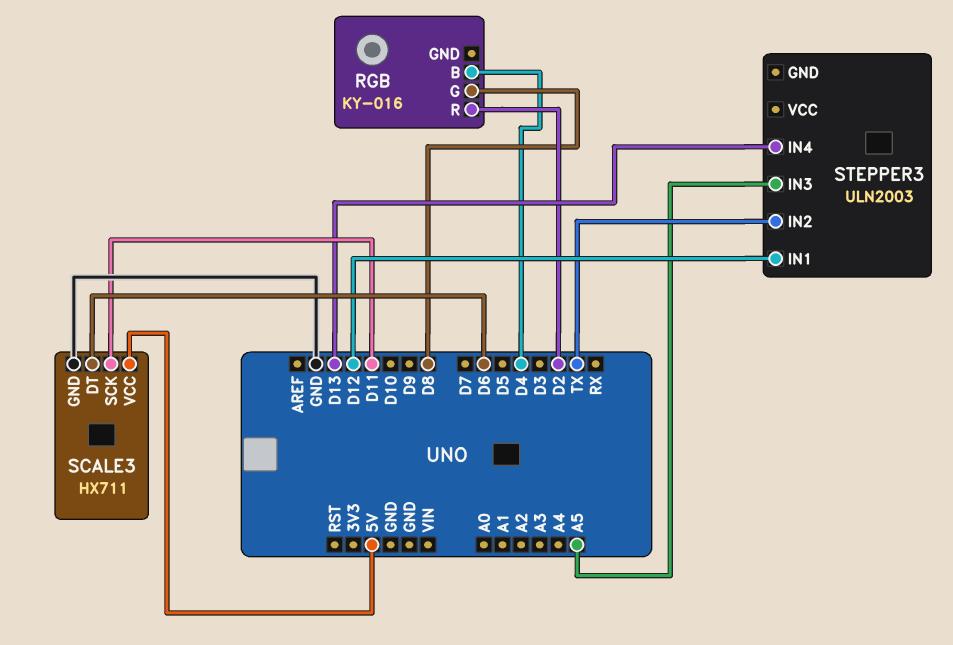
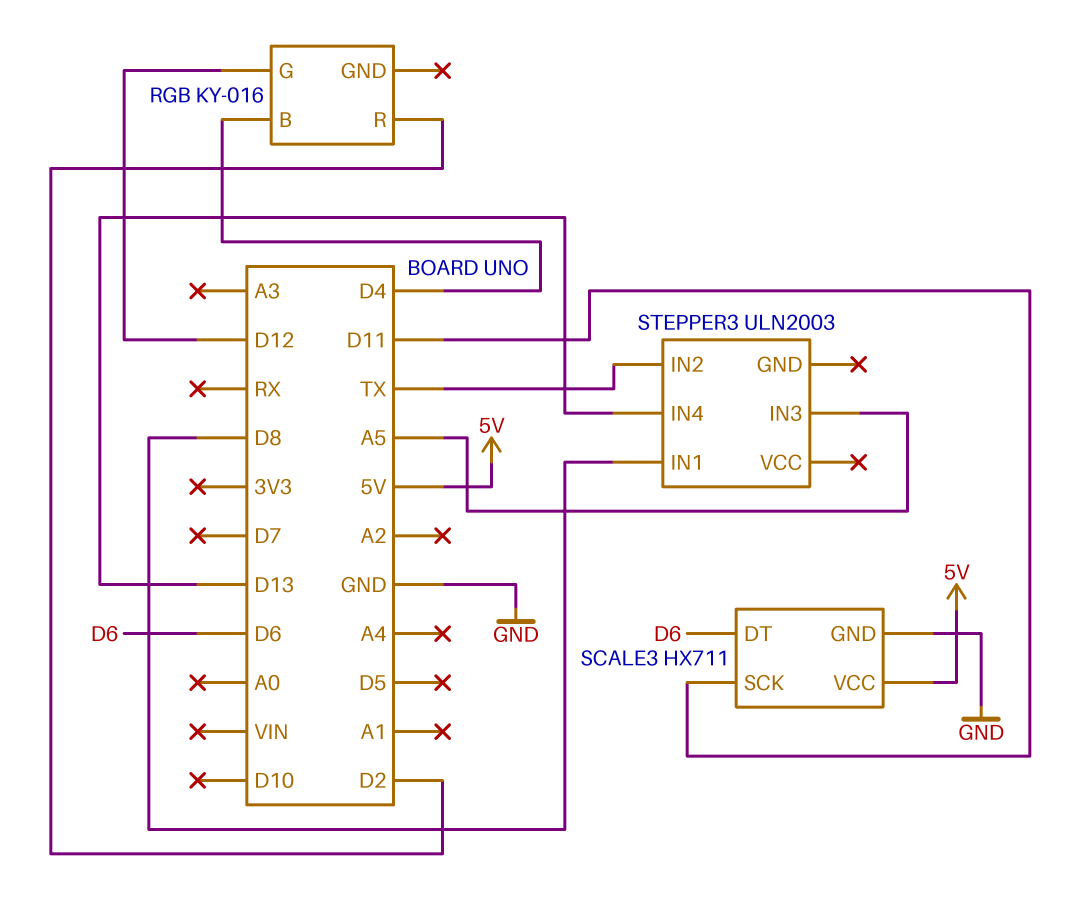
RGB pin G: D8 -> D12
STEPPER3 pin IN1: D12 -> D8

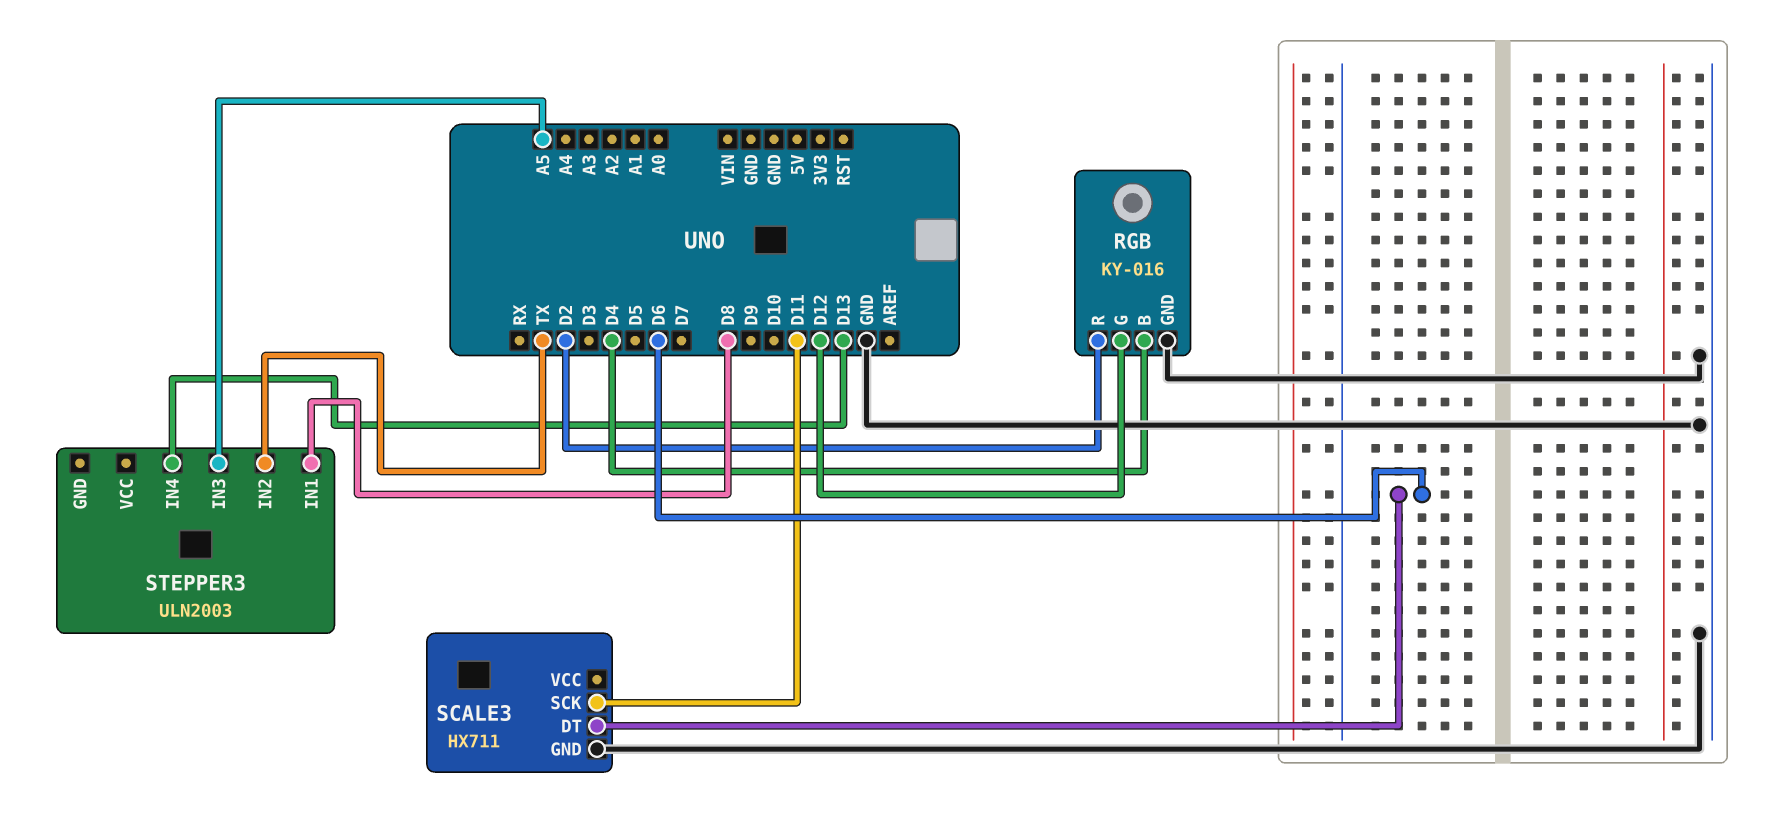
RGB pin GND: none -> GND
SCALE3 pin VCC: 5V -> none

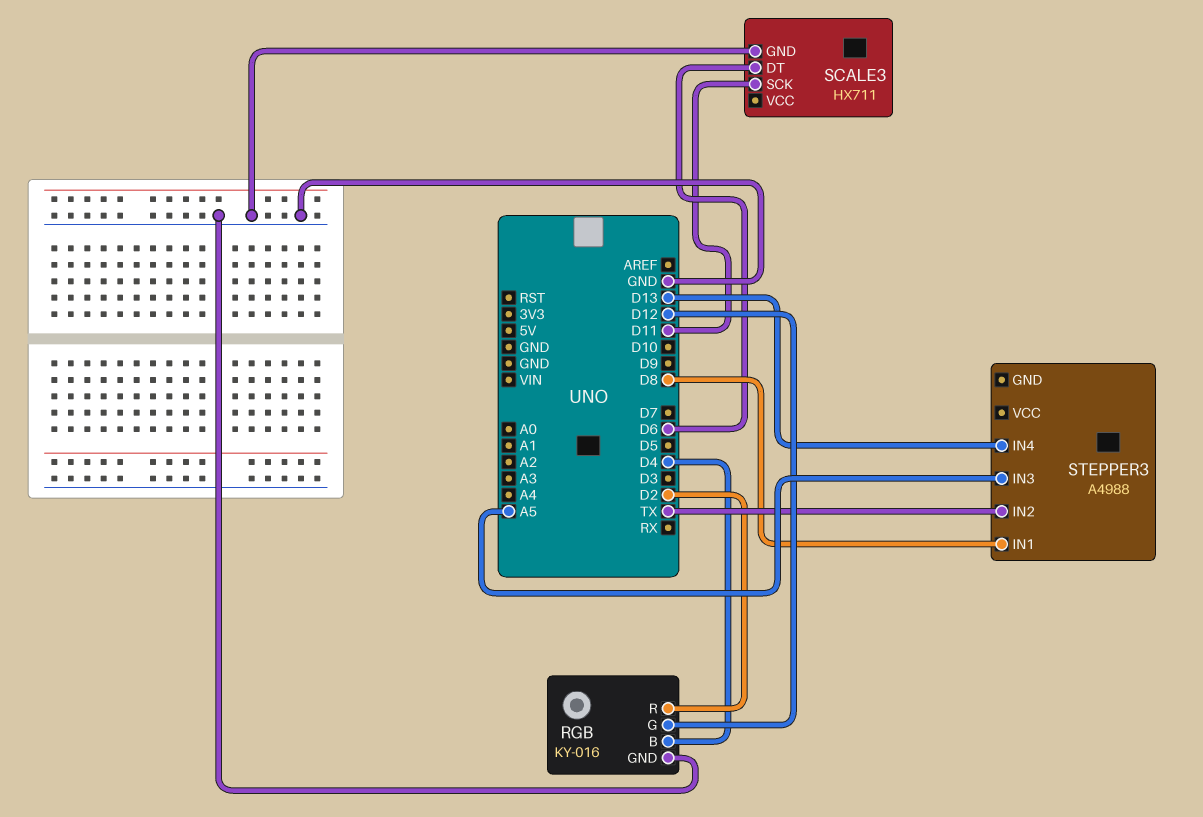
STEPPER3: ULN2003 -> A4988

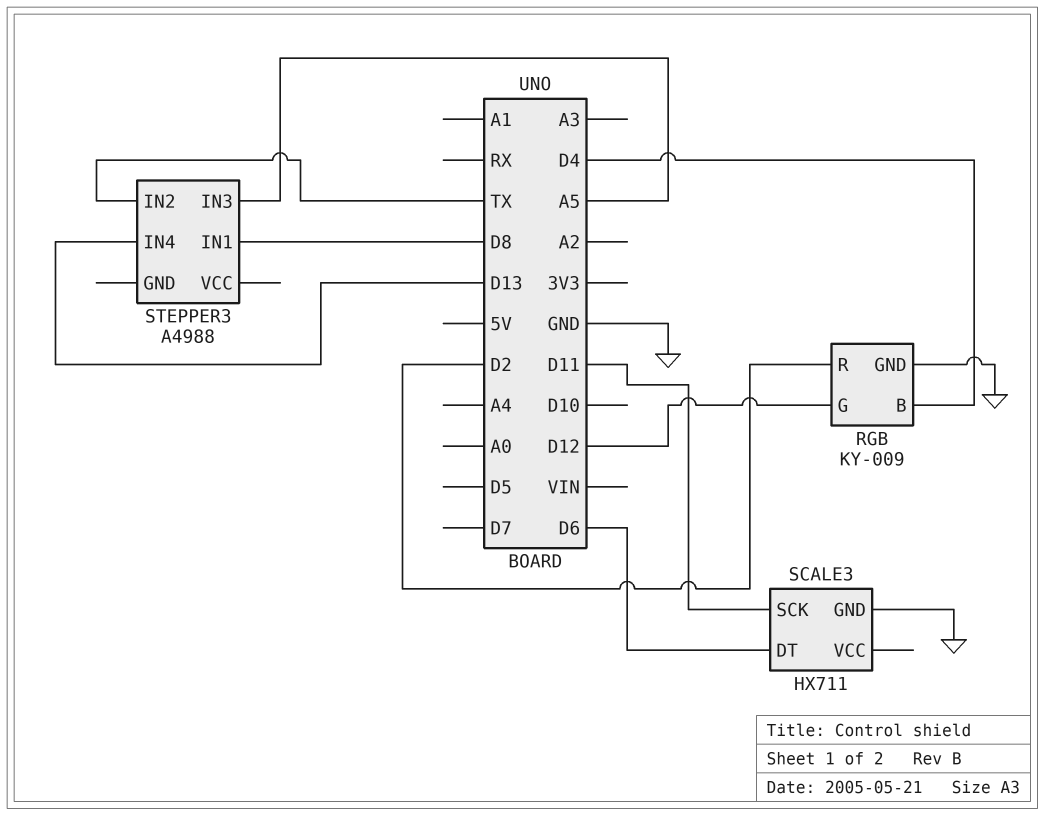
RGB: KY-016 -> KY-009

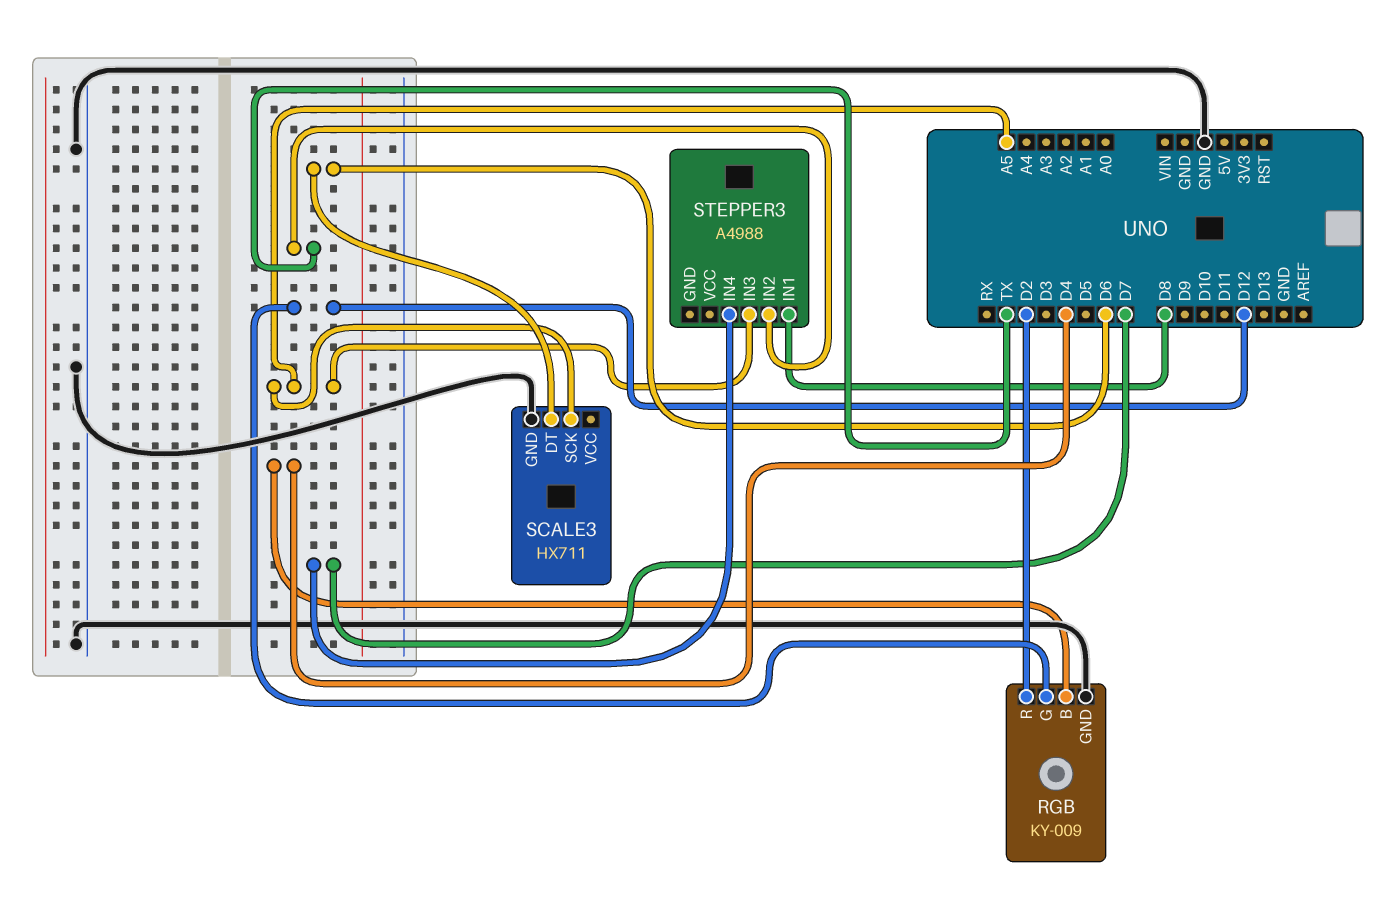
SCALE3 pin SCK: D11 -> A5
STEPPER3 pin IN4: D13 -> D7

